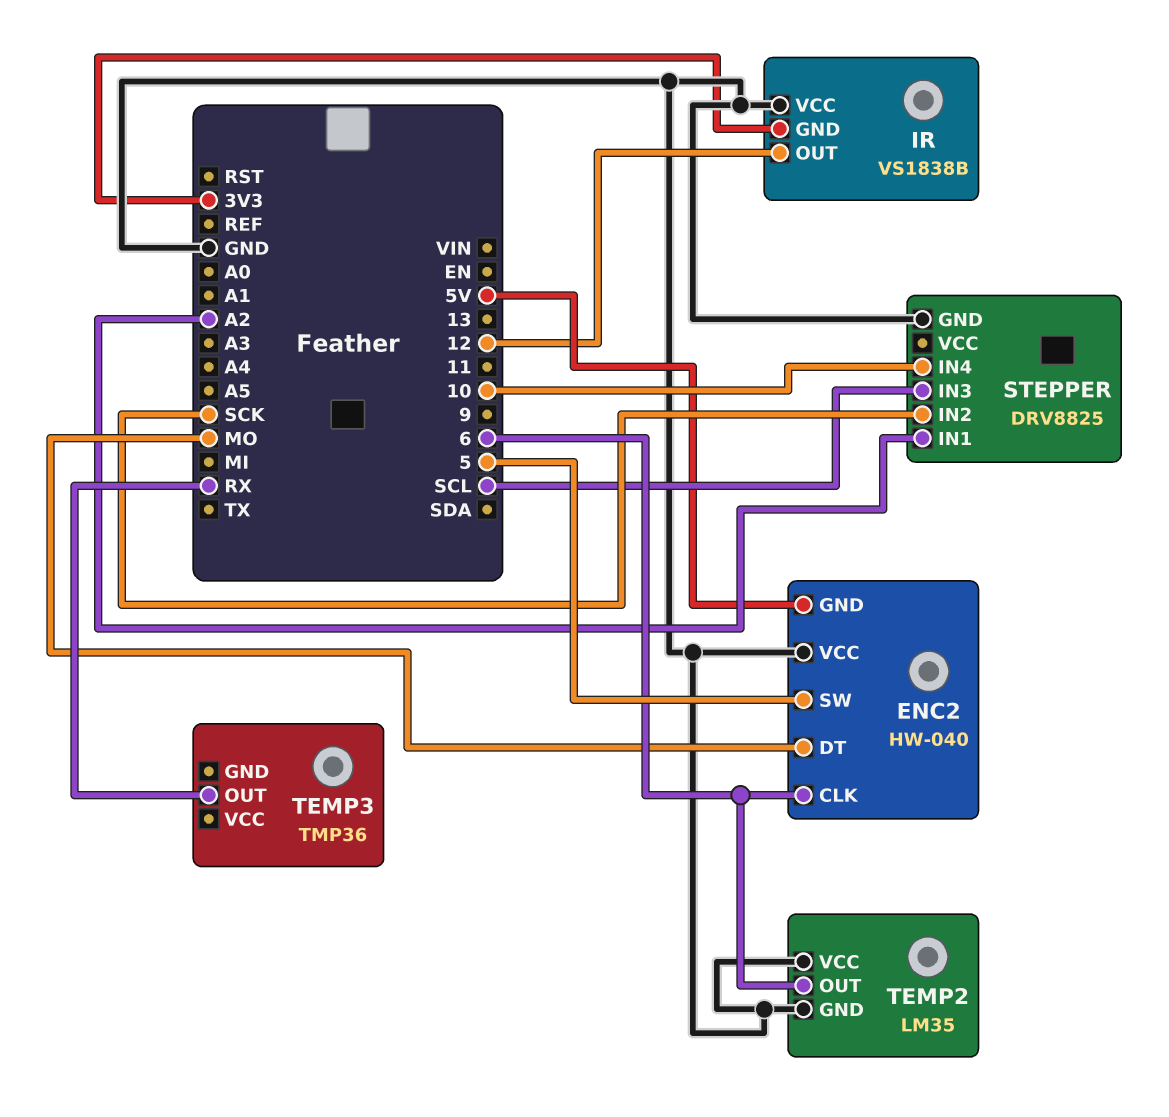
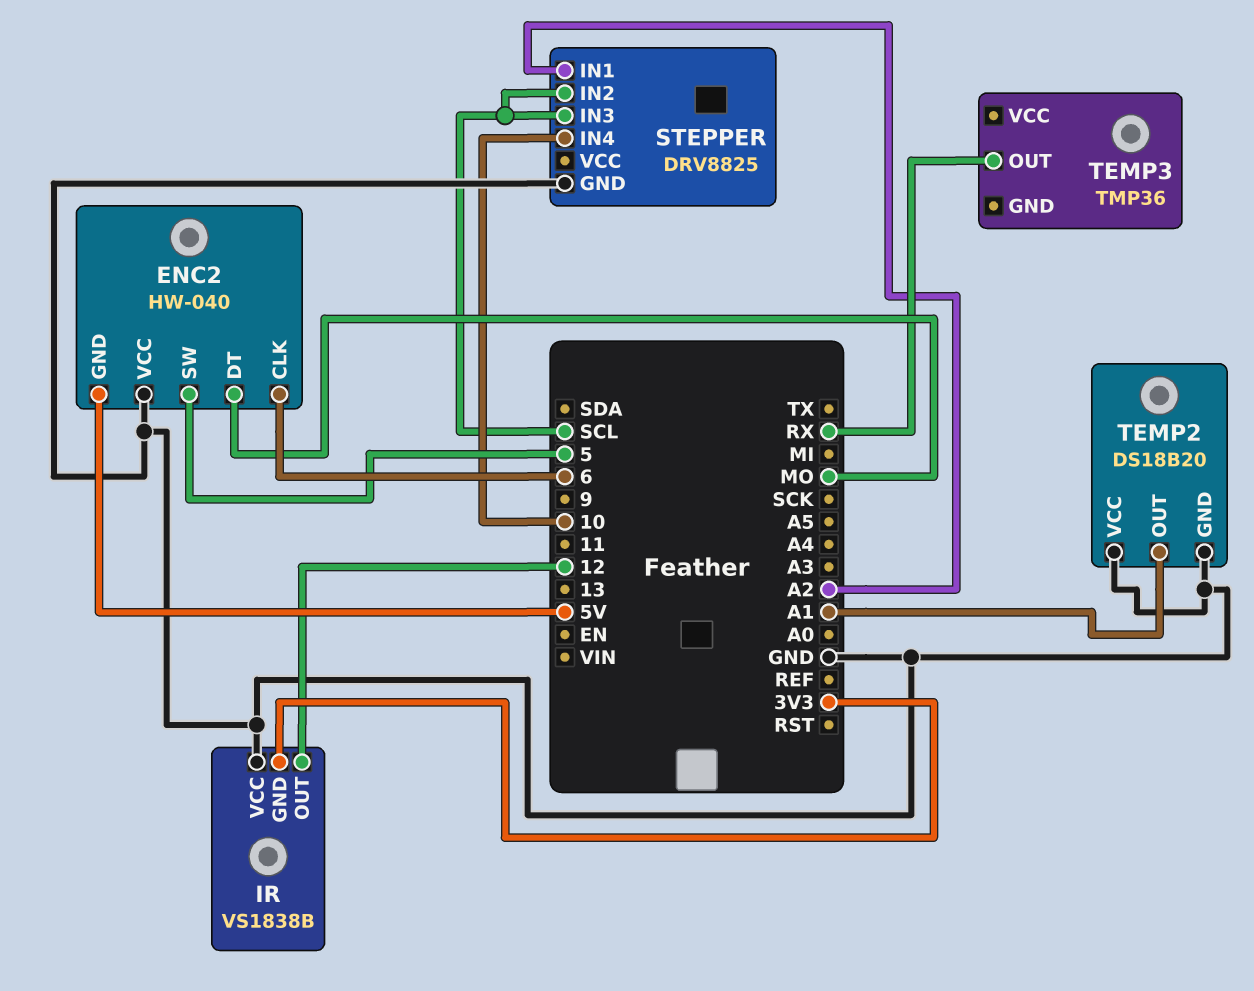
STEPPER pin IN2: SCK -> SCL
TEMP2: LM35 -> DS18B20
TEMP2 pin OUT: 6 -> A1

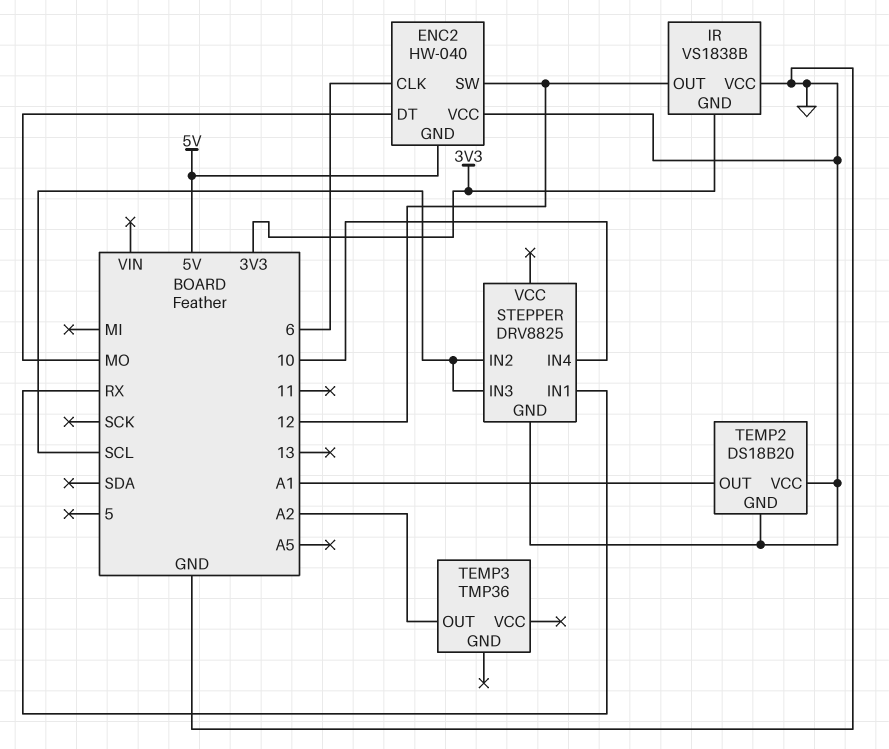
ENC2 pin SW: 5 -> 12
STEPPER pin IN1: A2 -> RX
TEMP3 pin OUT: RX -> A2

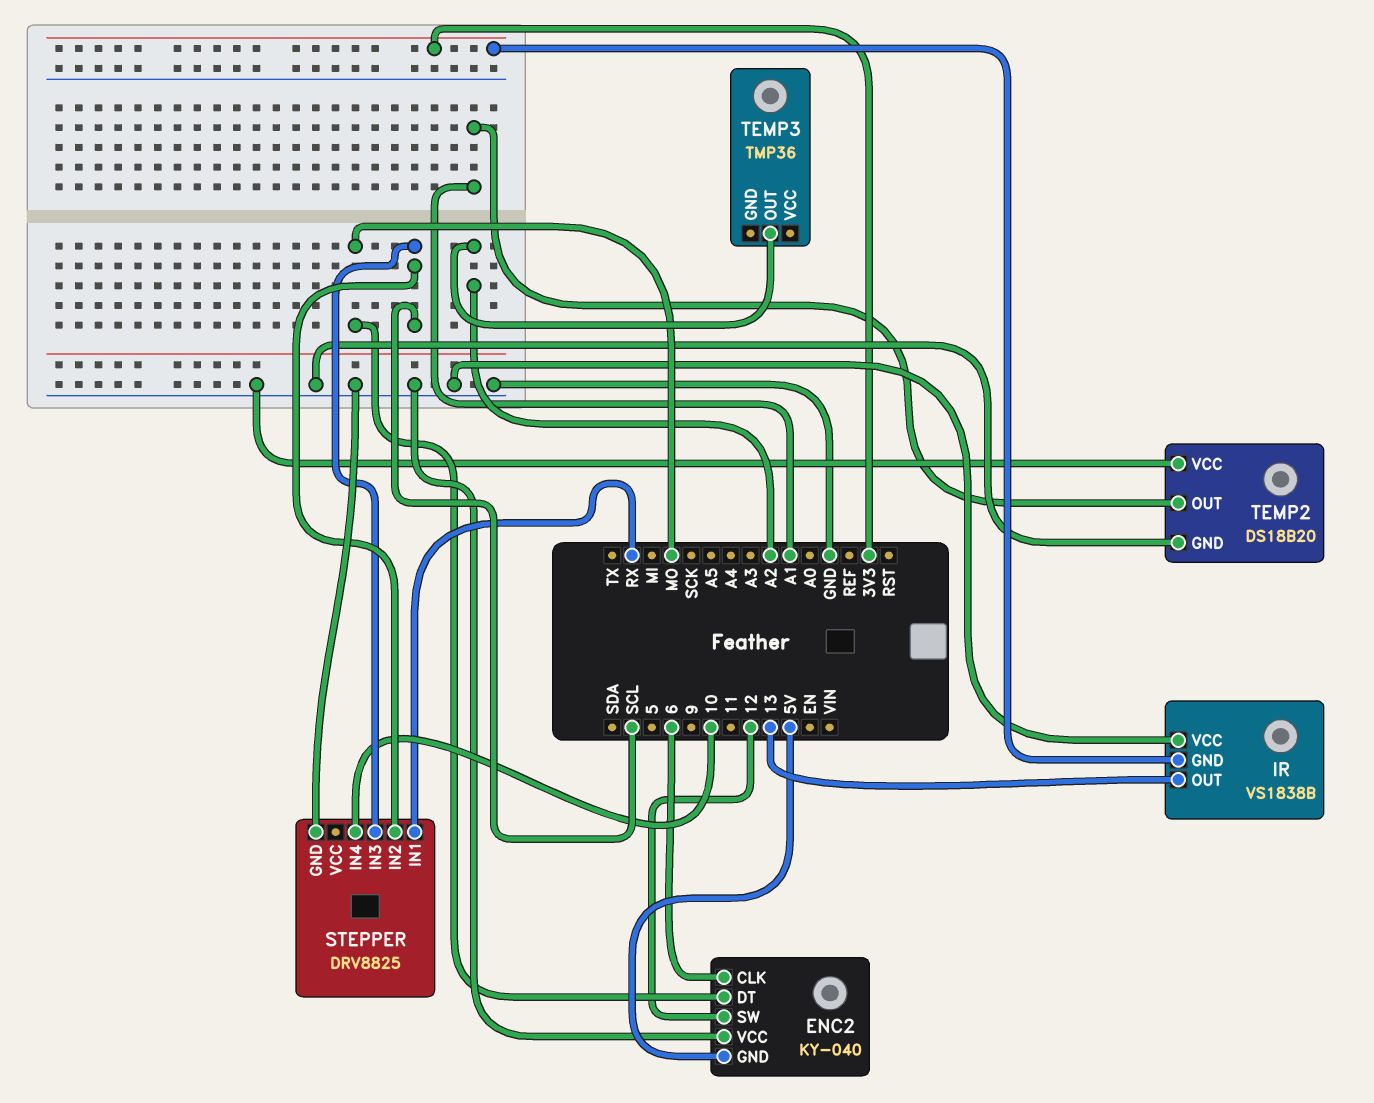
ENC2: HW-040 -> KY-040
IR pin OUT: 12 -> 13

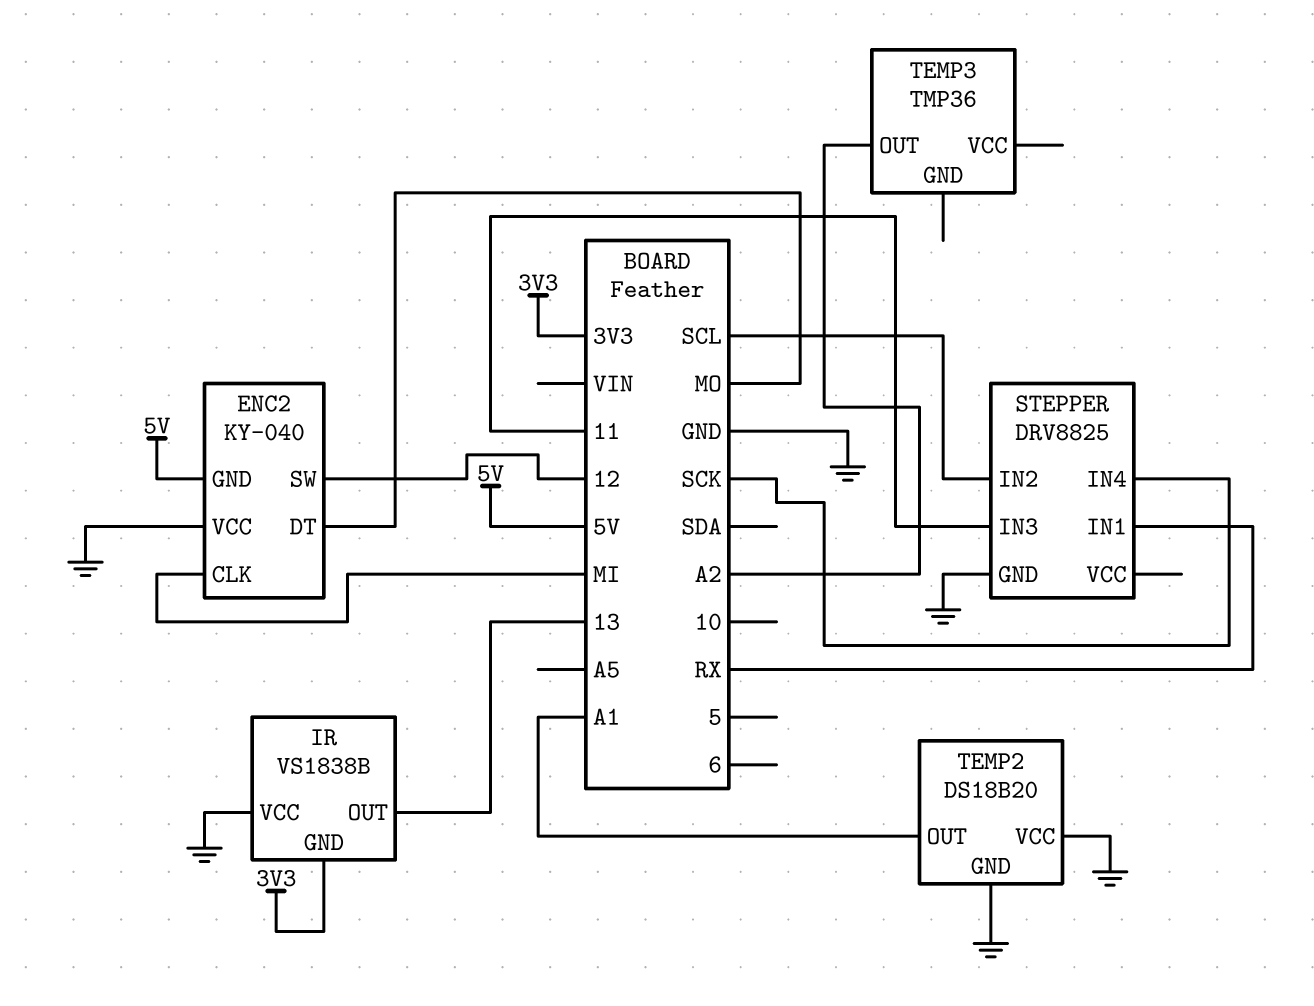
ENC2 pin CLK: 6 -> MI
STEPPER pin IN3: SCL -> 11
STEPPER pin IN4: 10 -> SCK

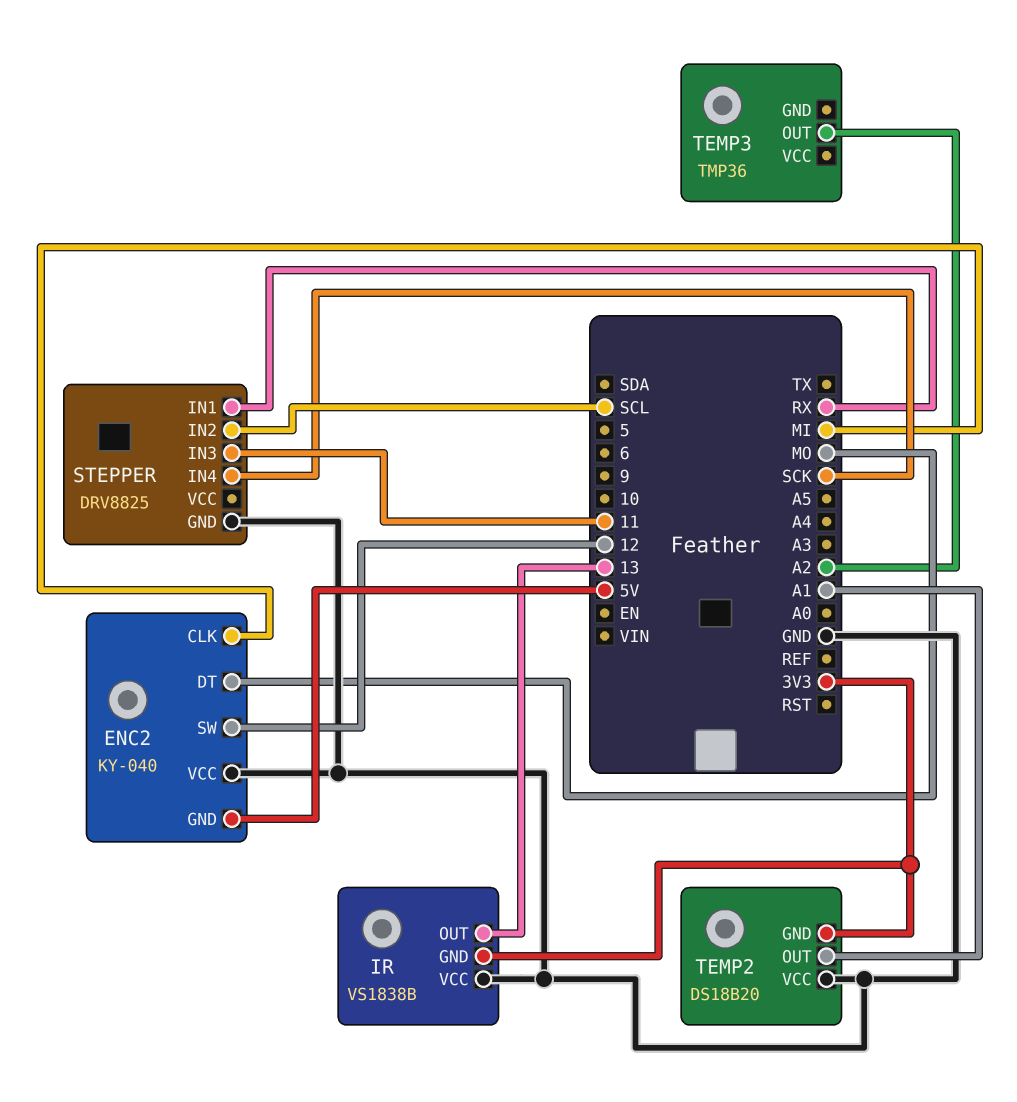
TEMP2 pin GND: GND -> 3V3

